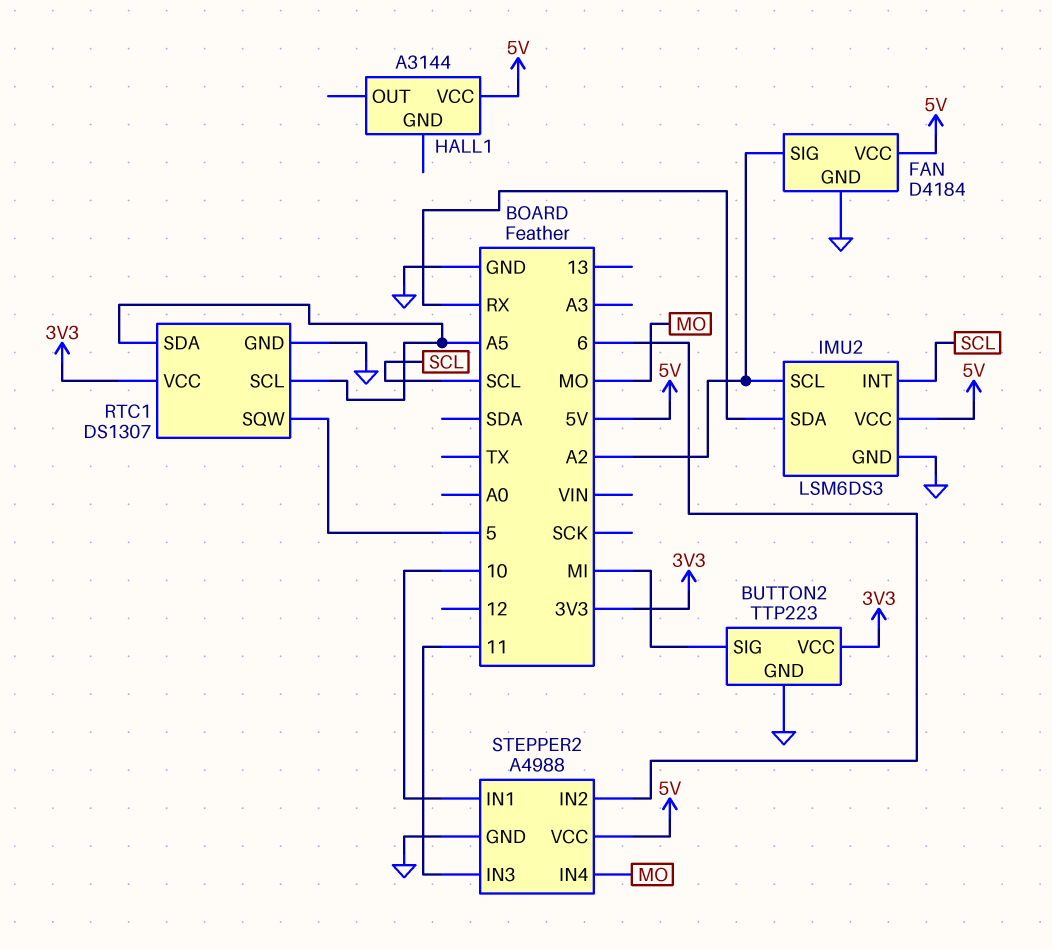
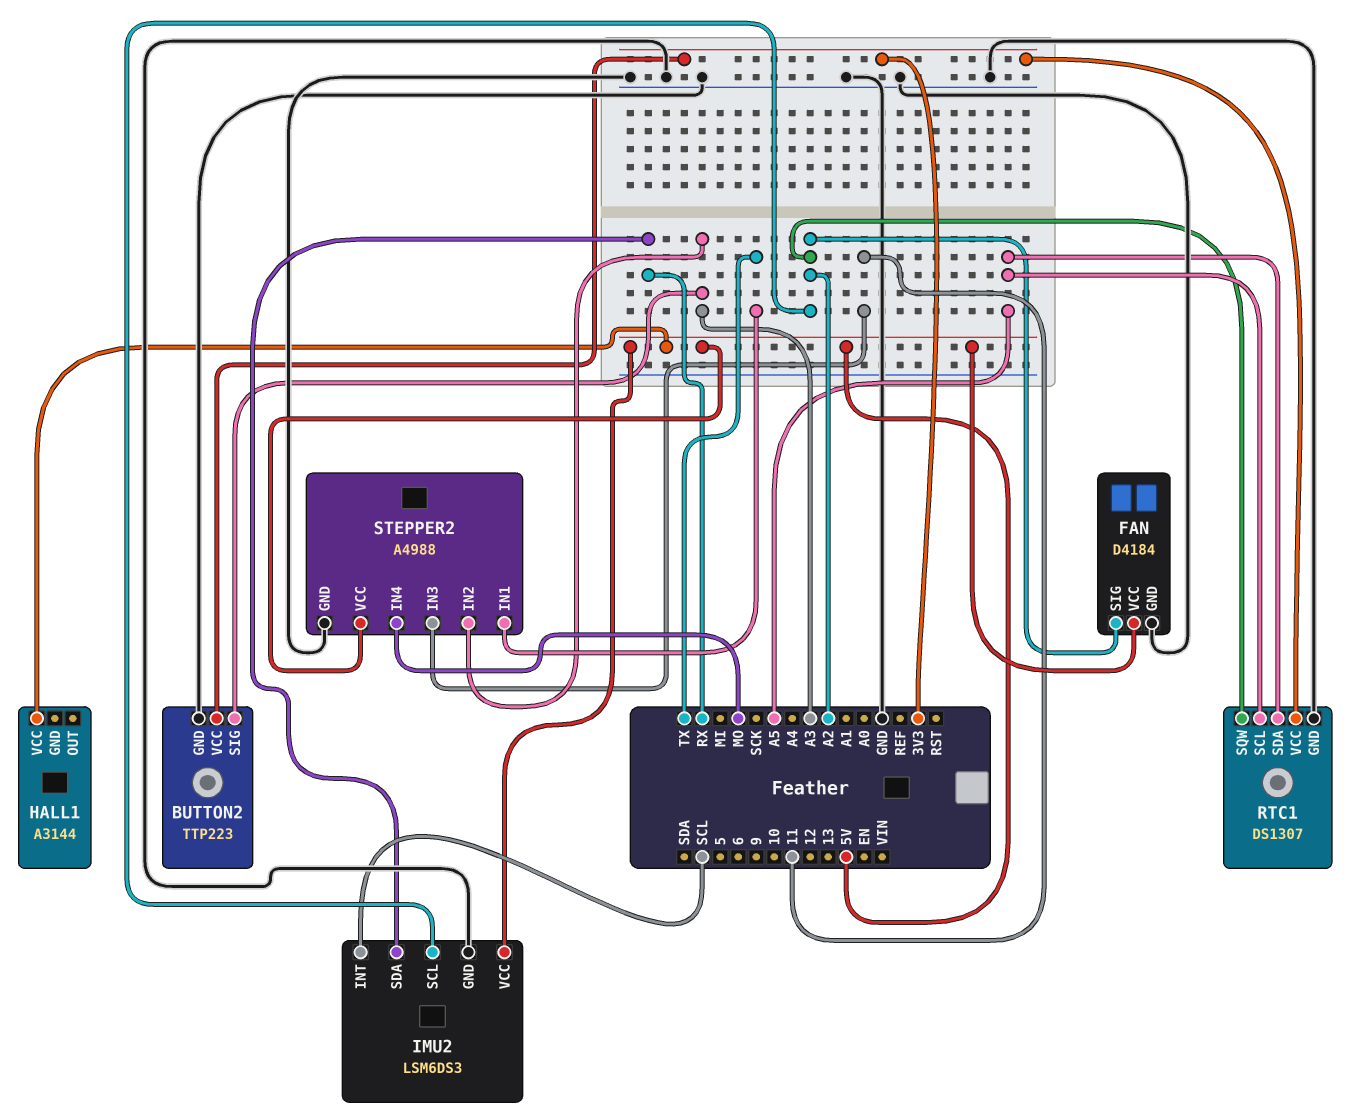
BUTTON2 pin SIG: MI -> A3
RTC1 pin SQW: 5 -> A2
STEPPER2 pin IN1: 10 -> TX
STEPPER2 pin IN2: 6 -> A3

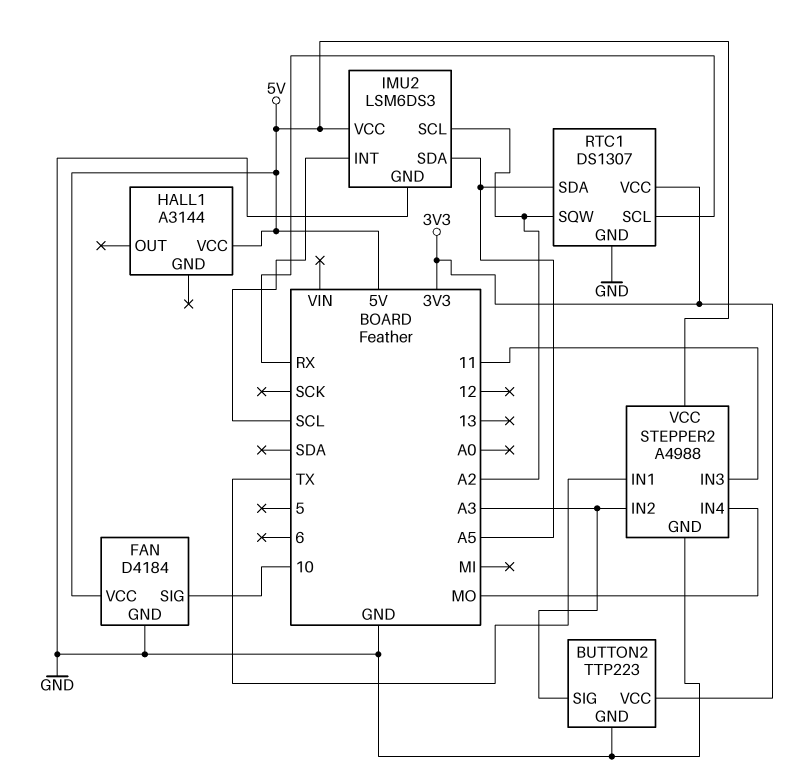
FAN pin SIG: A2 -> 10
IMU2 pin SDA: RX -> A5
RTC1 pin SCL: A5 -> RX

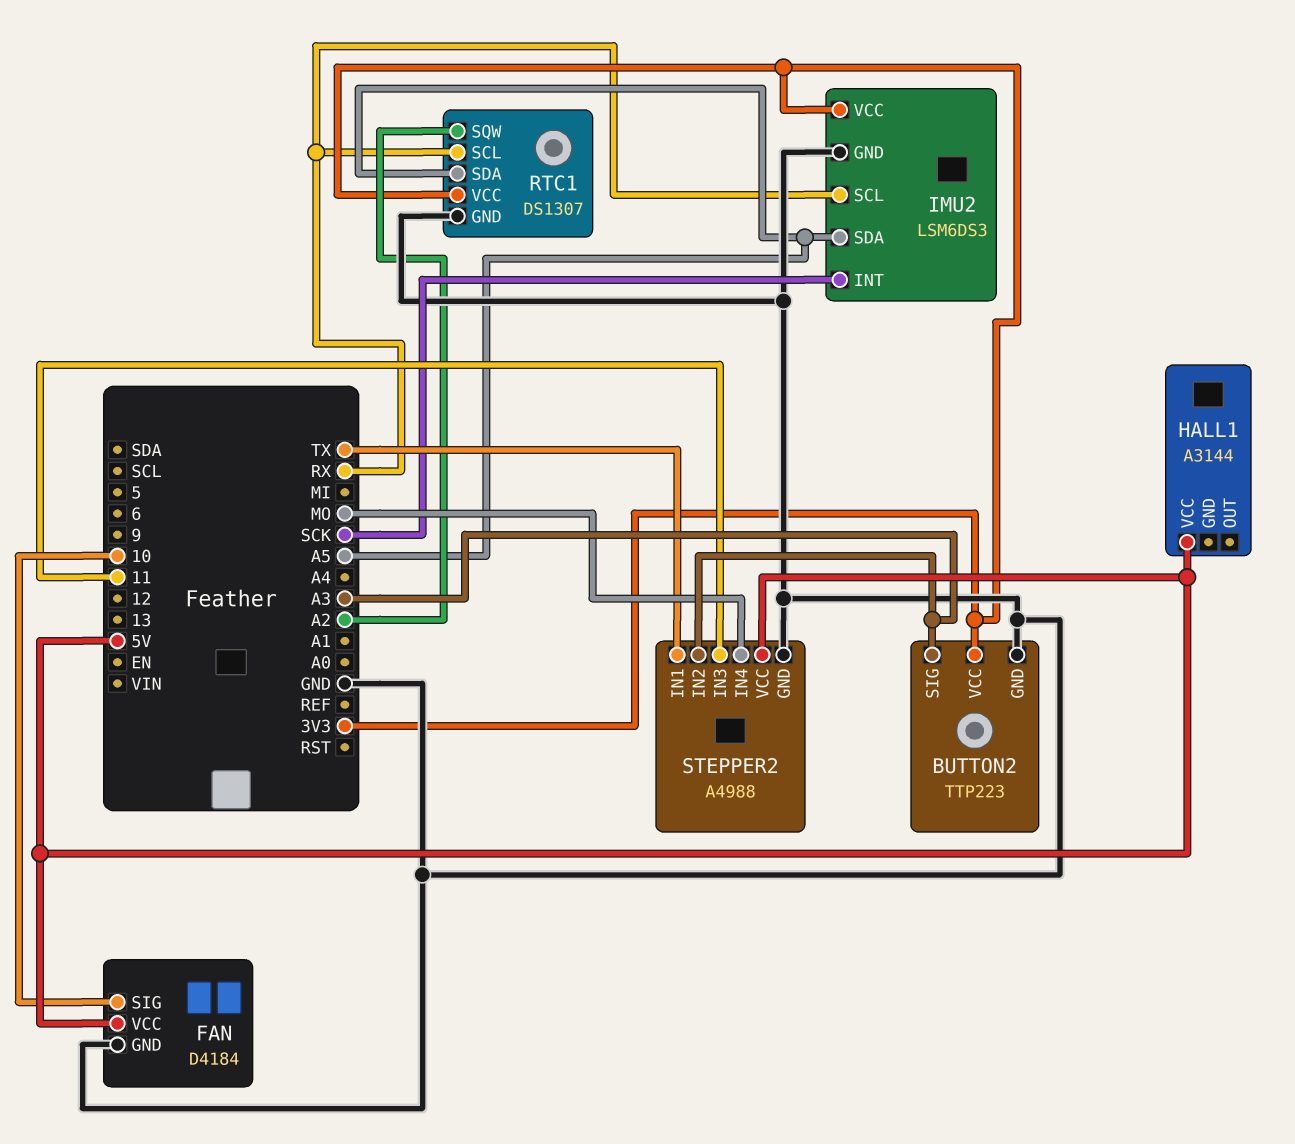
IMU2 pin INT: SCL -> SCK
IMU2 pin SCL: A2 -> RX
IMU2 pin VCC: 5V -> 3V3

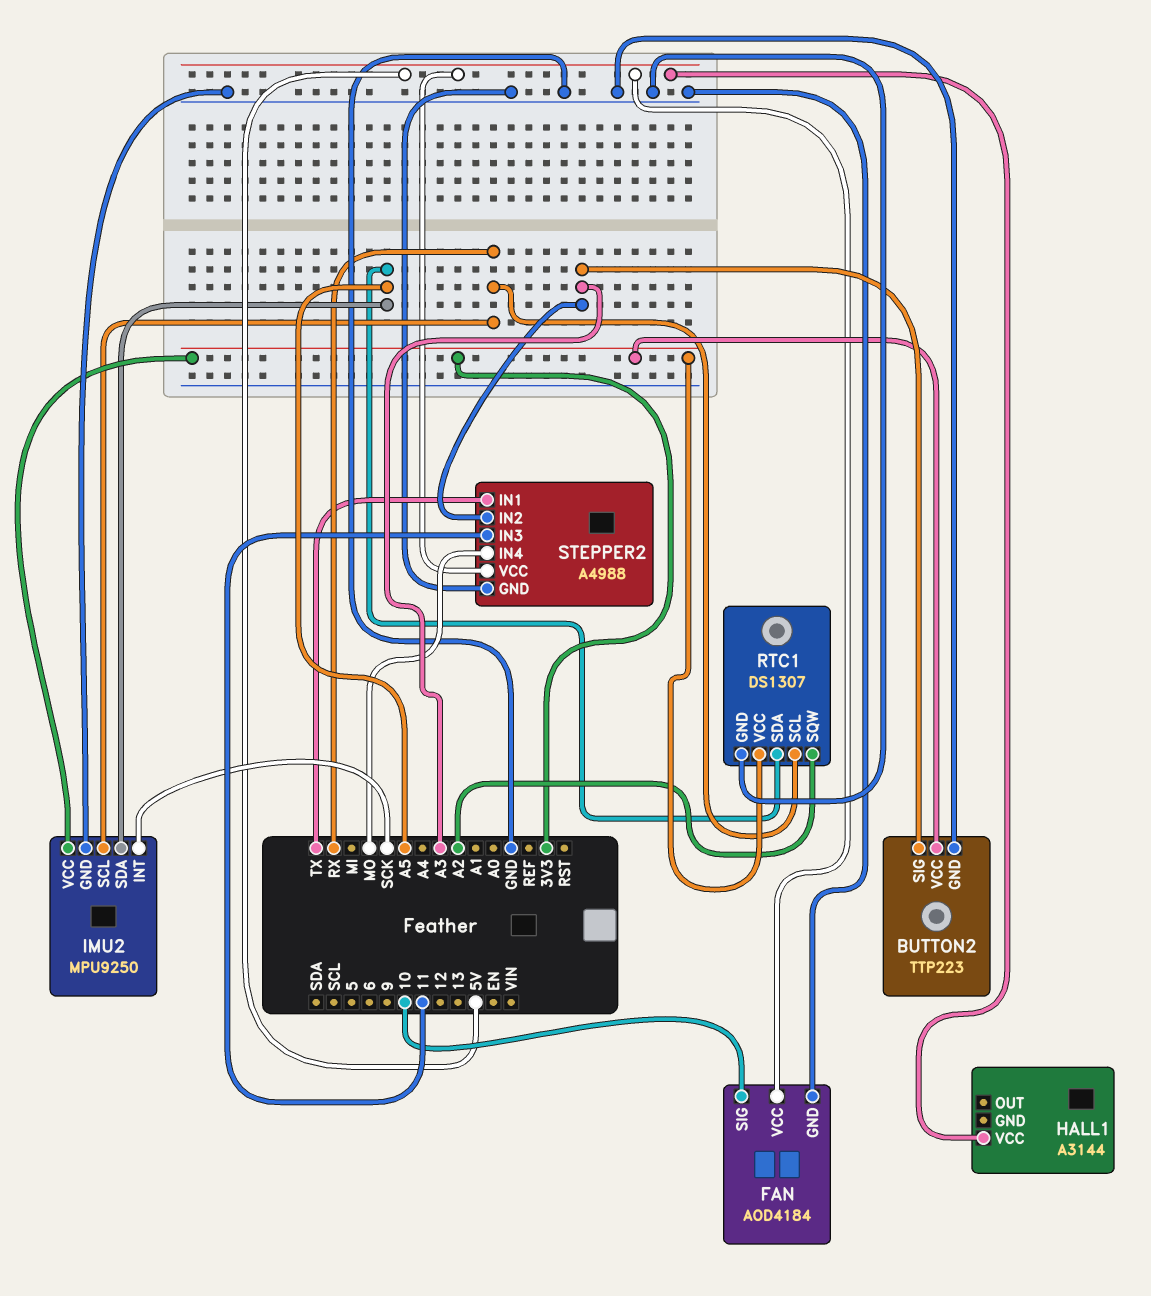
FAN: D4184 -> AOD4184
IMU2: LSM6DS3 -> MPU9250

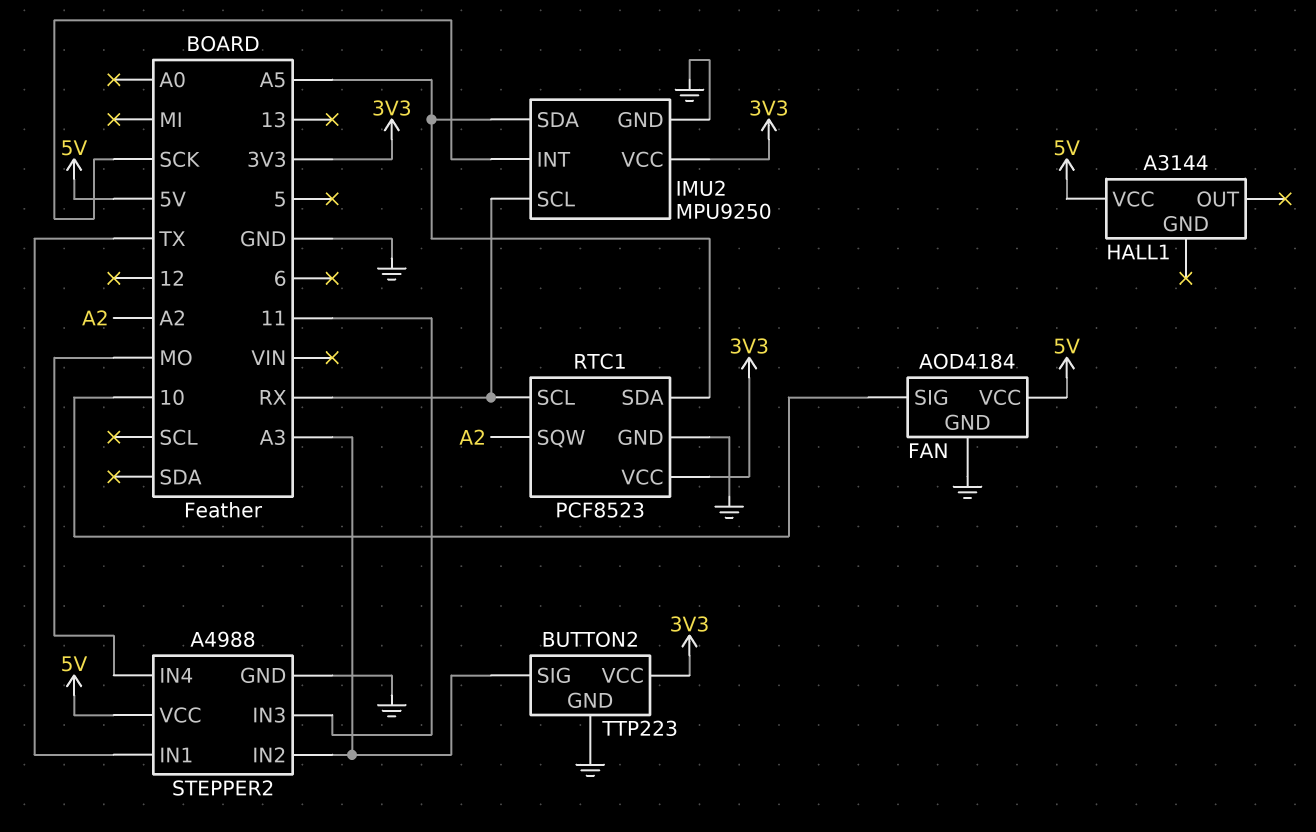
RTC1: DS1307 -> PCF8523

